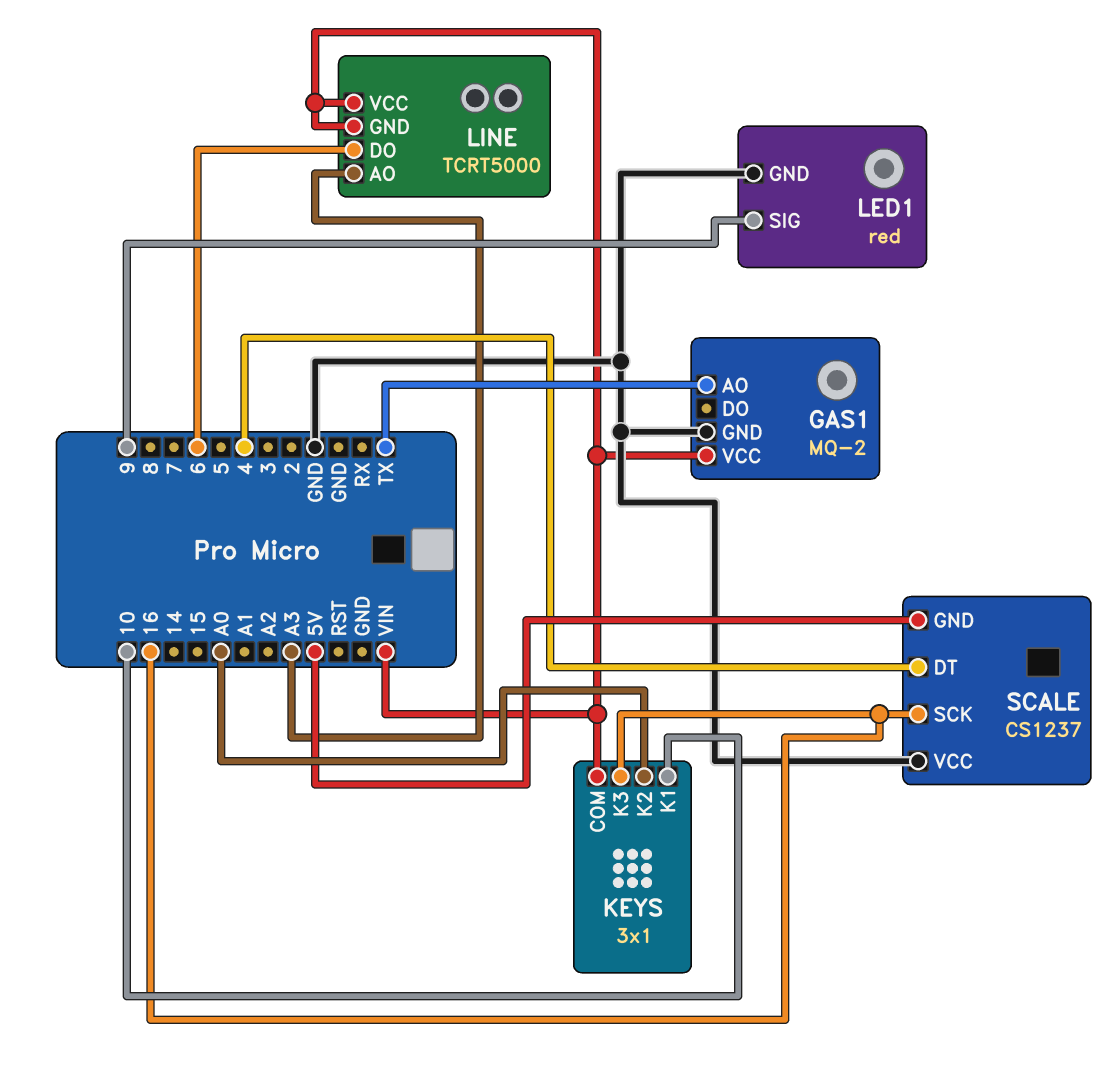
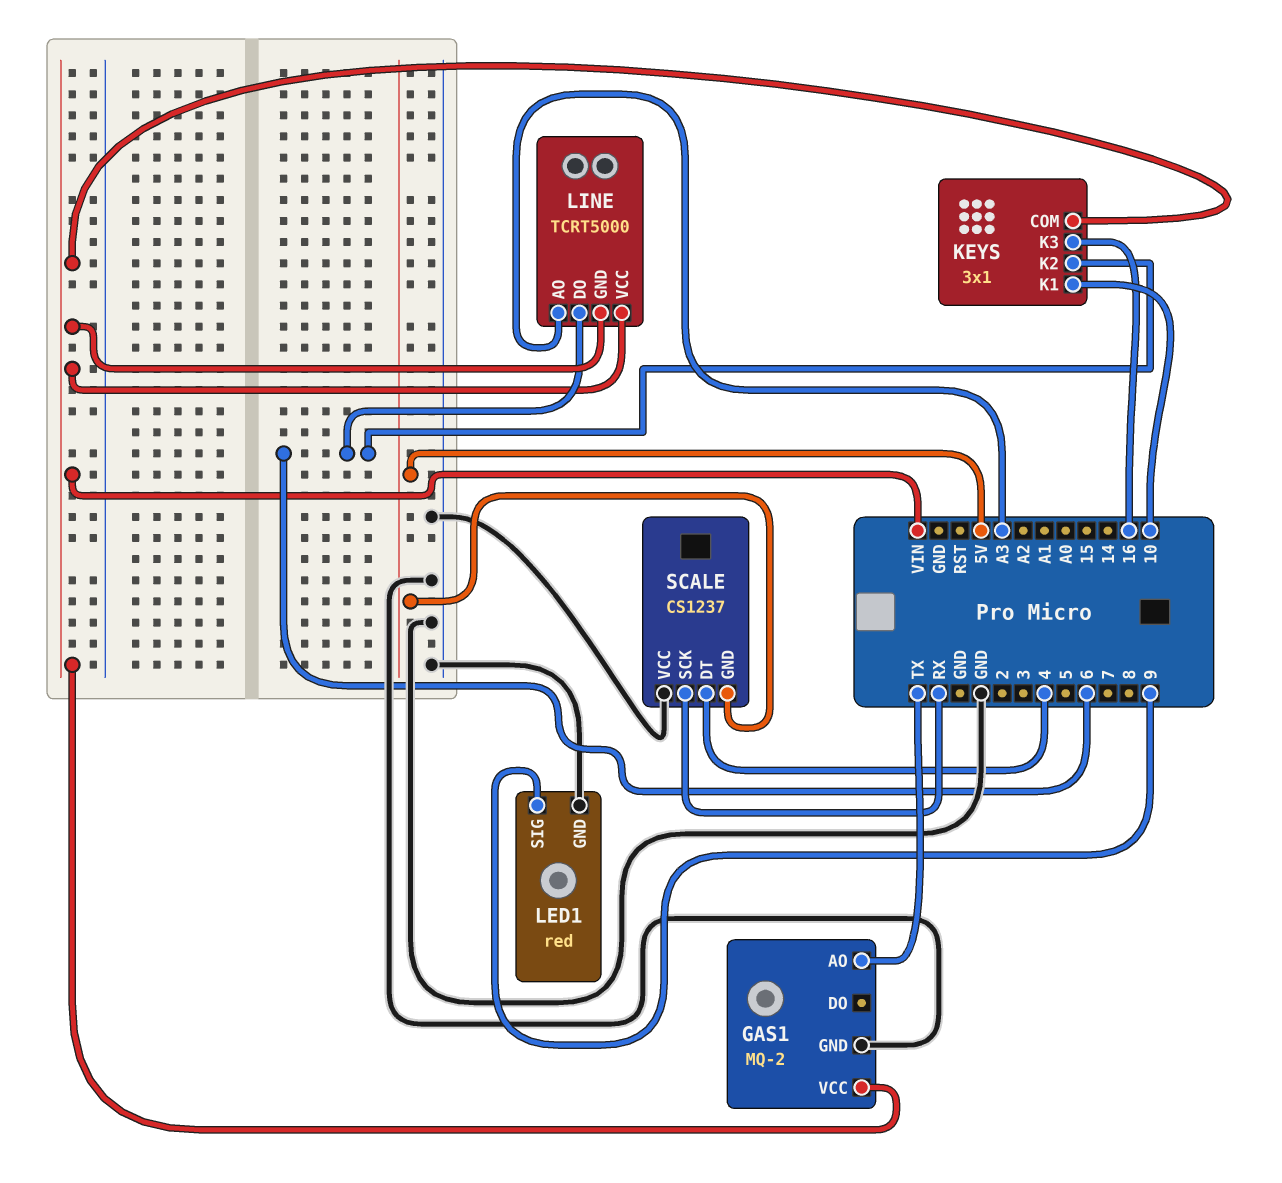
KEYS pin K2: A0 -> 6
SCALE pin SCK: 16 -> RX

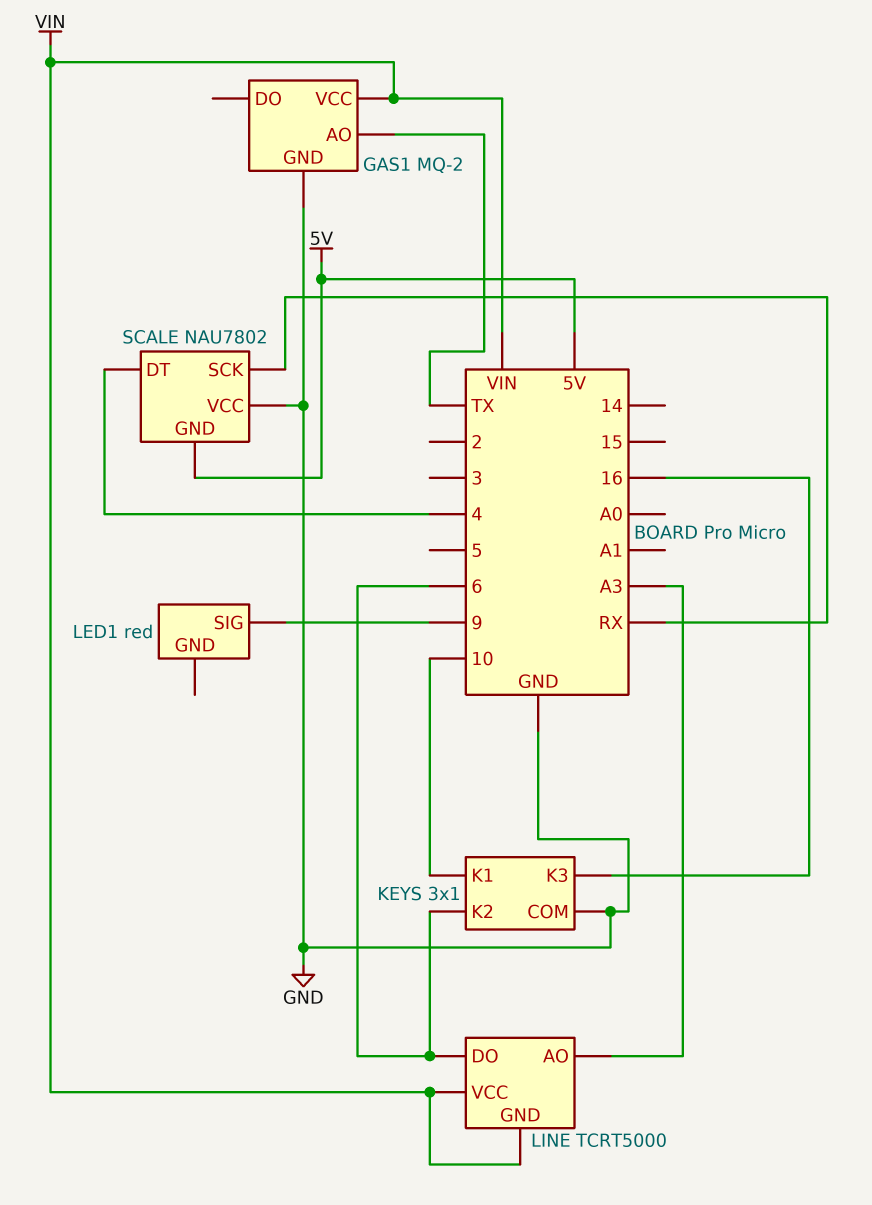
KEYS pin COM: VIN -> GND
LED1 pin GND: GND -> none
SCALE: CS1237 -> NAU7802

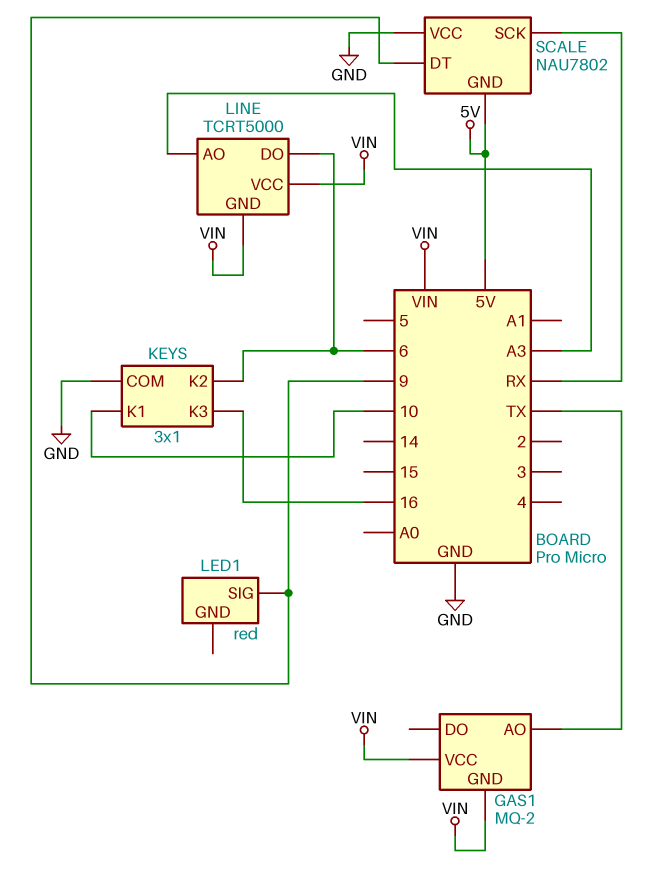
GAS1 pin GND: GND -> VIN
SCALE pin DT: 4 -> 9

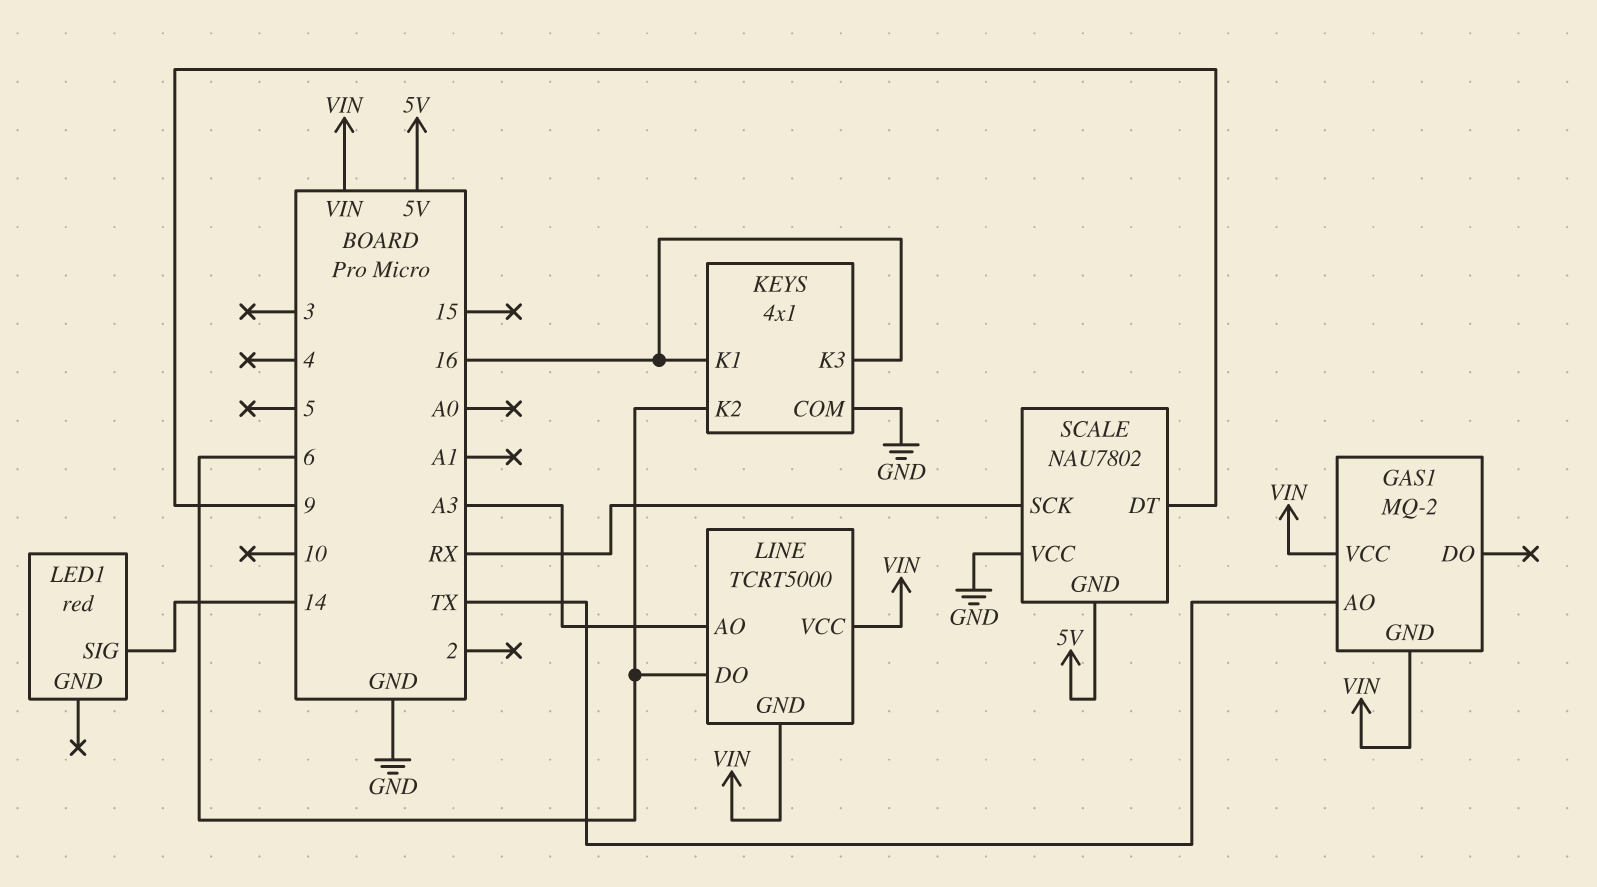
KEYS: 3x1 -> 4x1
KEYS pin K1: 10 -> 16
LED1 pin SIG: 9 -> 14

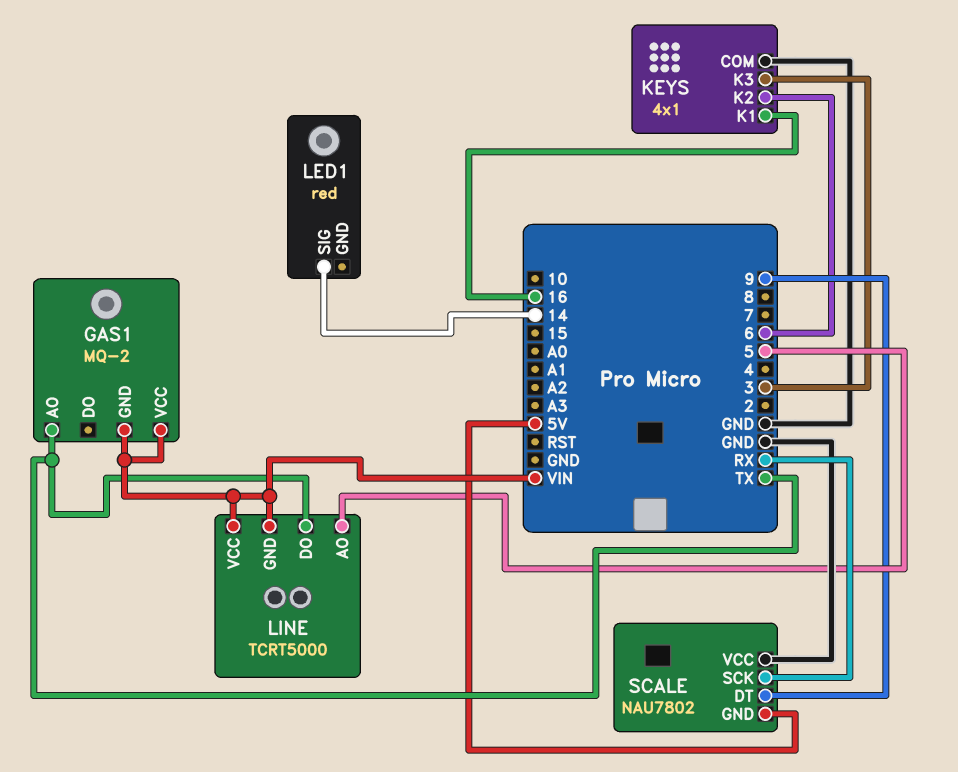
KEYS pin K3: 16 -> 3
LINE pin AO: A3 -> 5
LINE pin DO: 6 -> TX

